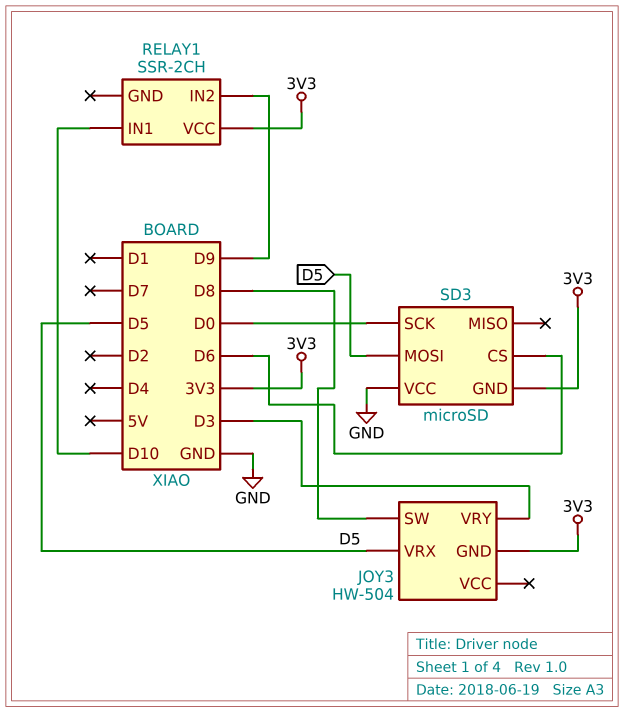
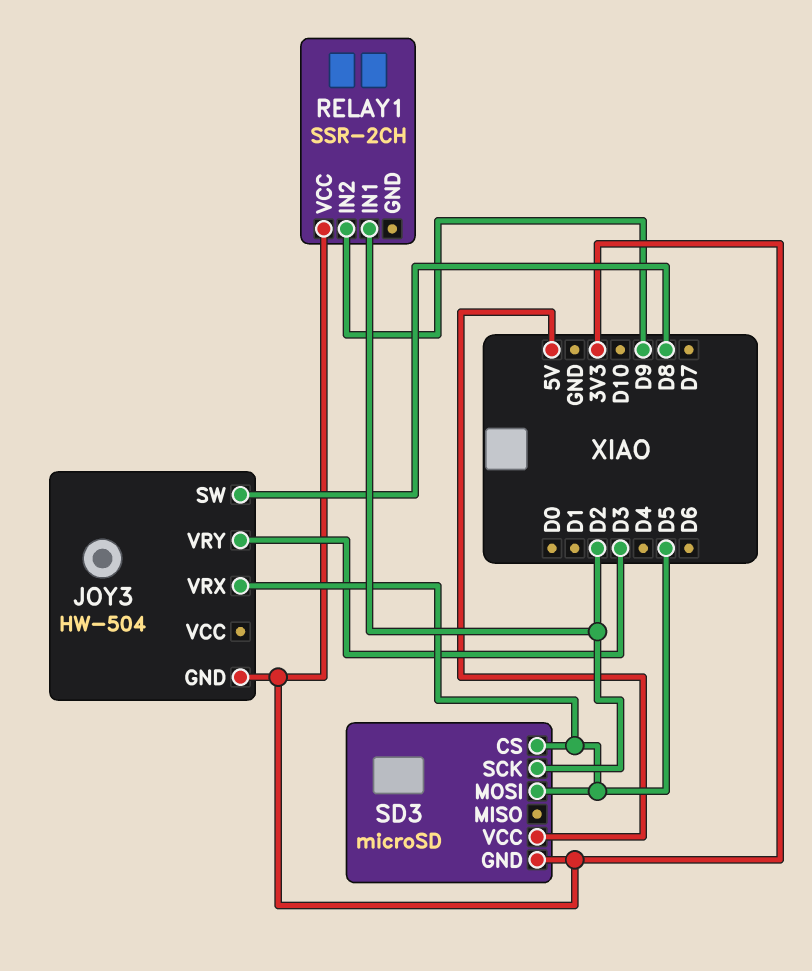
RELAY1 pin IN1: D10 -> D2
SD3 pin CS: D6 -> D5
SD3 pin SCK: D0 -> D2
SD3 pin VCC: GND -> 5V

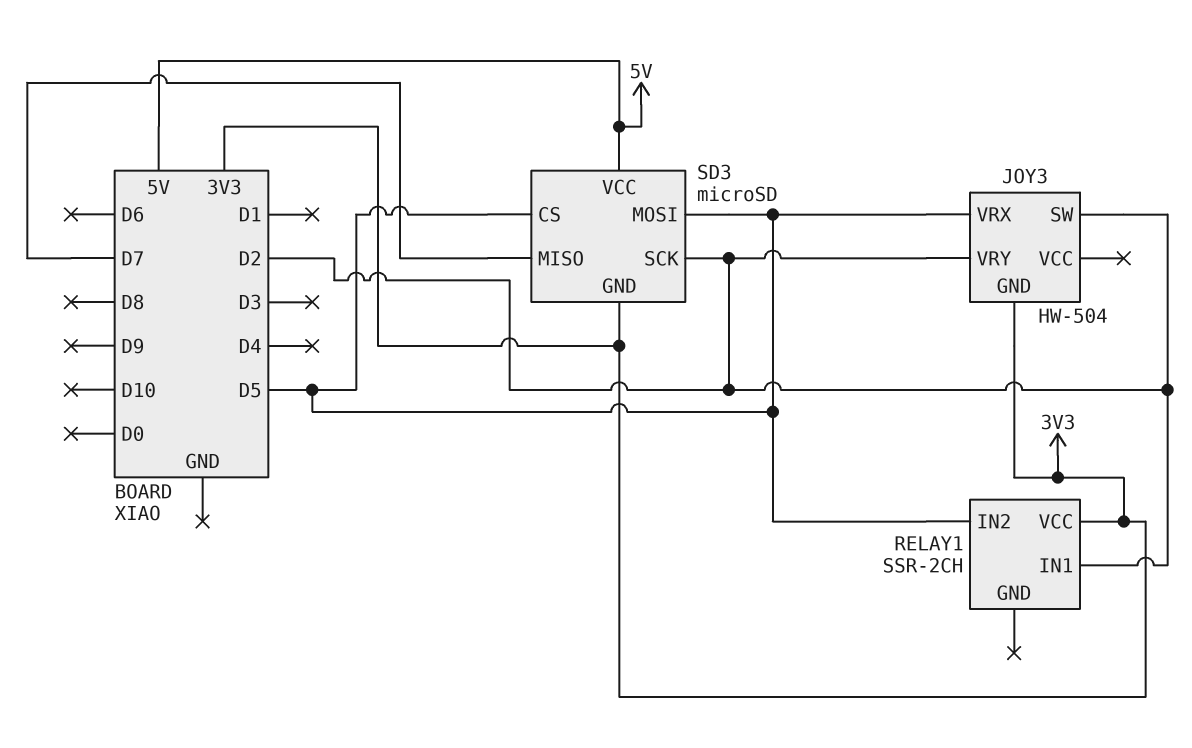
JOY3 pin SW: D8 -> D2
JOY3 pin VRY: D3 -> D2
RELAY1 pin IN2: D9 -> D5
SD3 pin MISO: none -> D7

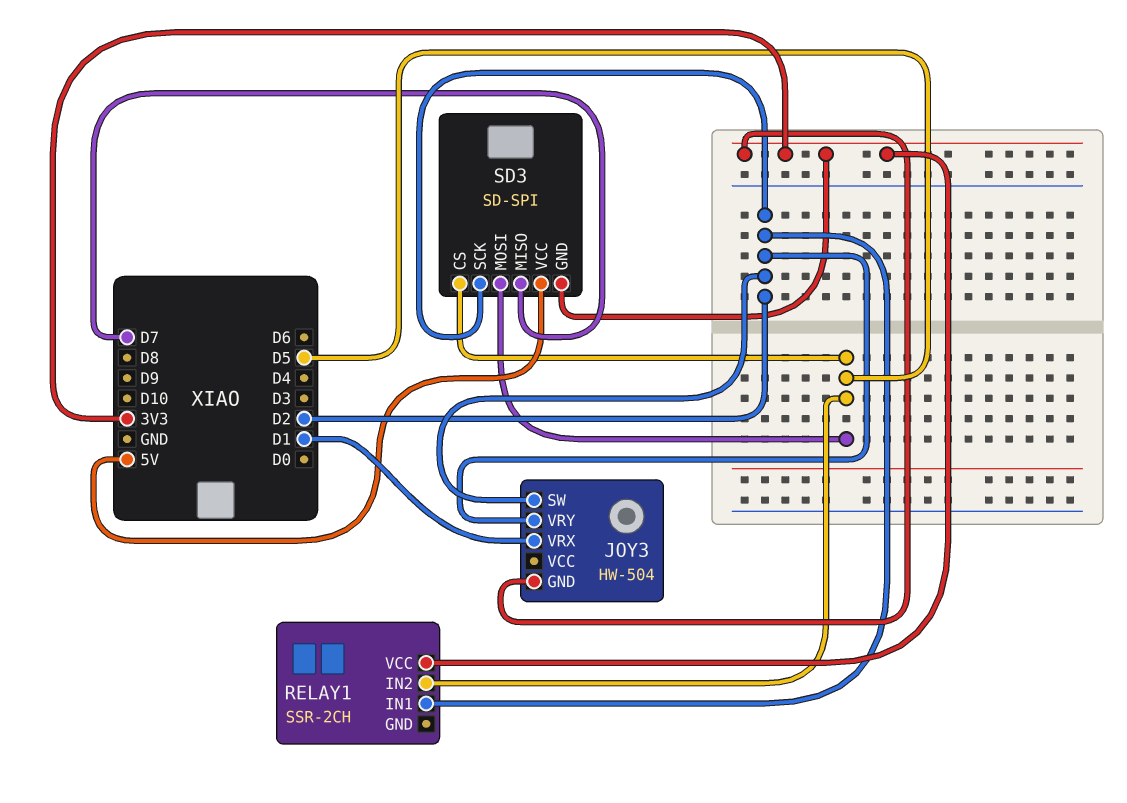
JOY3 pin VRX: D5 -> D1
SD3: microSD -> SD-SPI

